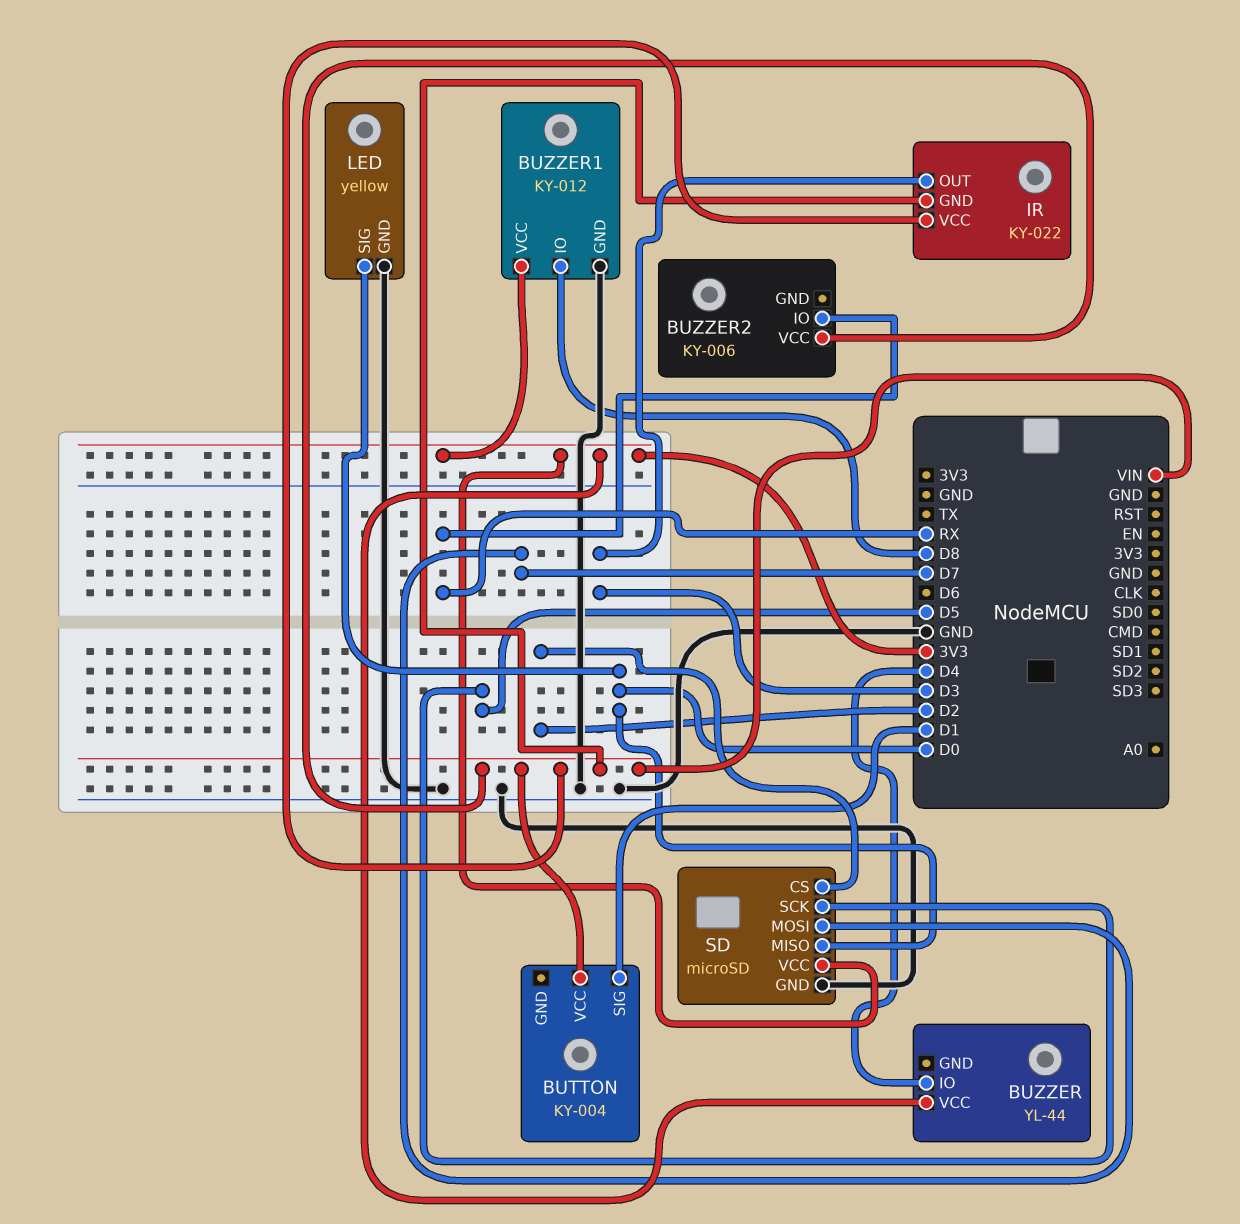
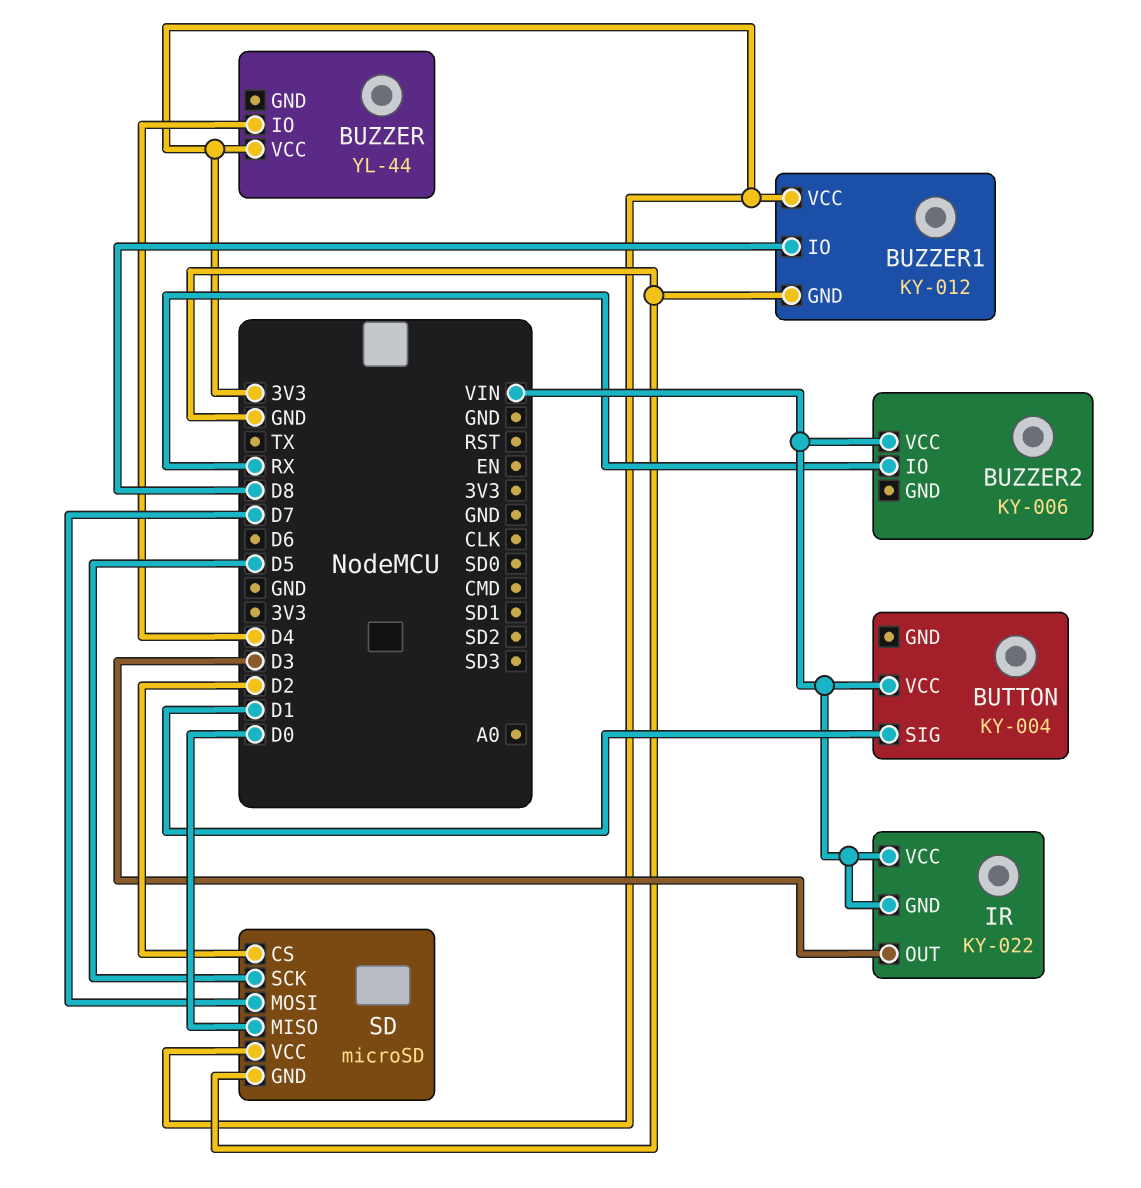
LED: yellow -> none
LED pin GND: GND -> none
LED pin SIG: D0 -> none

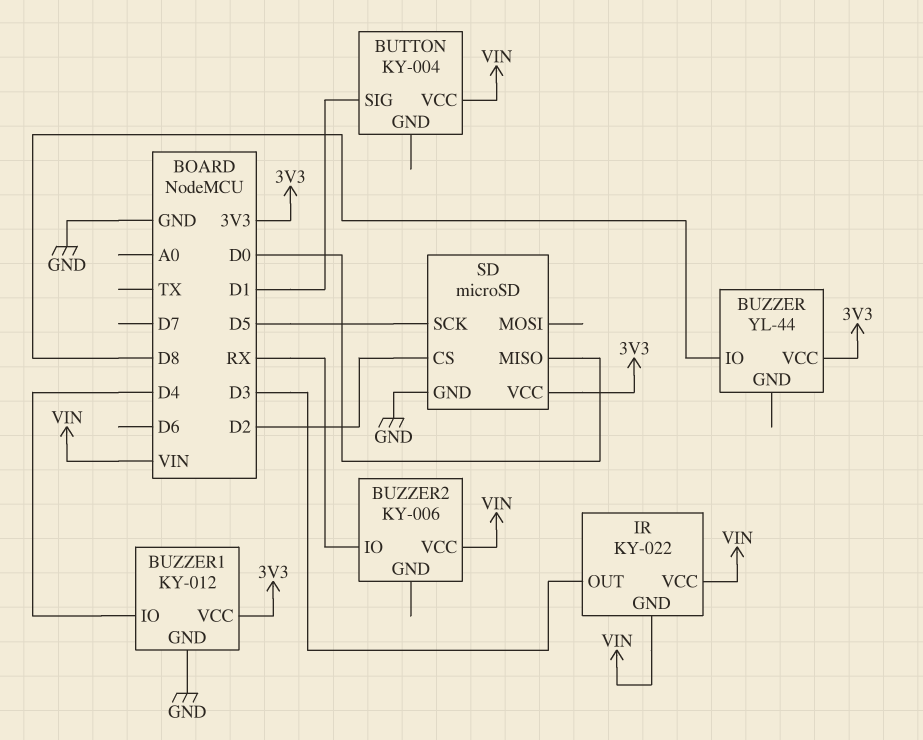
BUZZER pin IO: D4 -> D8
BUZZER1 pin IO: D8 -> D4
SD pin MOSI: D7 -> none

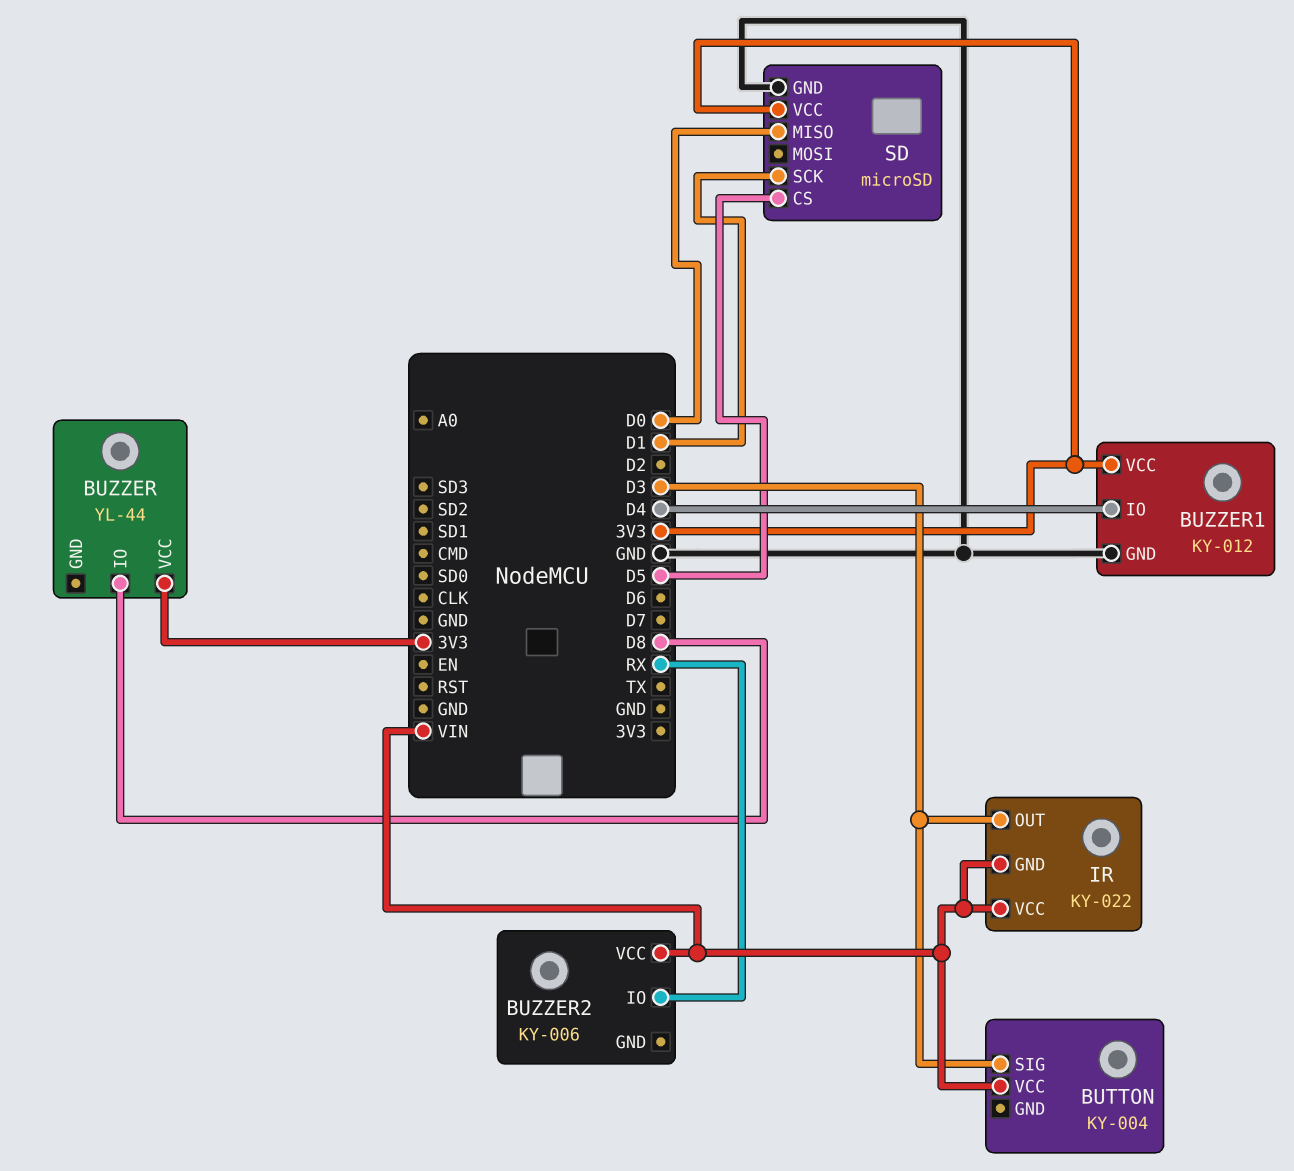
BUTTON pin SIG: D1 -> D3
SD pin CS: D2 -> D5
SD pin SCK: D5 -> D1

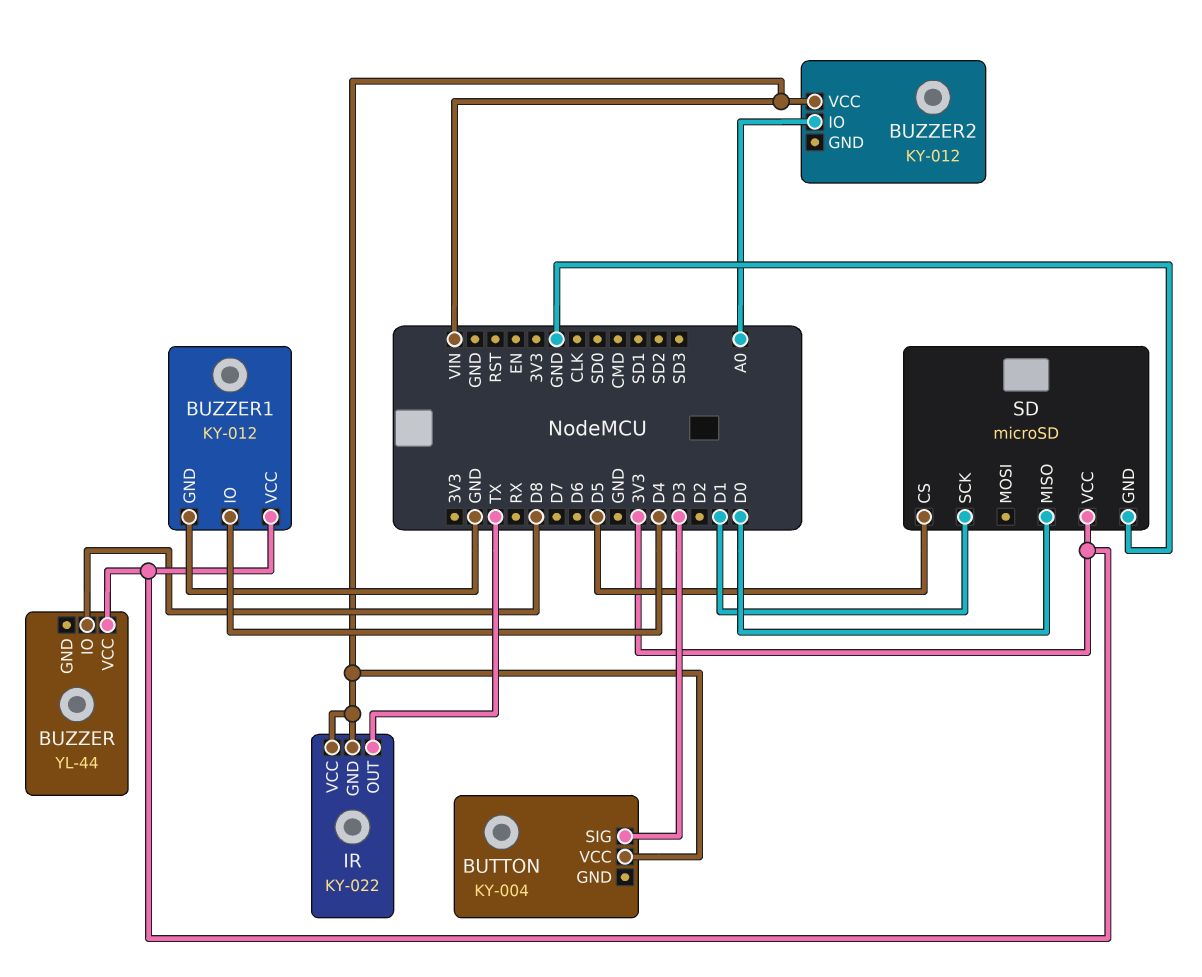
BUZZER2: KY-006 -> KY-012
BUZZER2 pin IO: RX -> A0
IR pin OUT: D3 -> TX

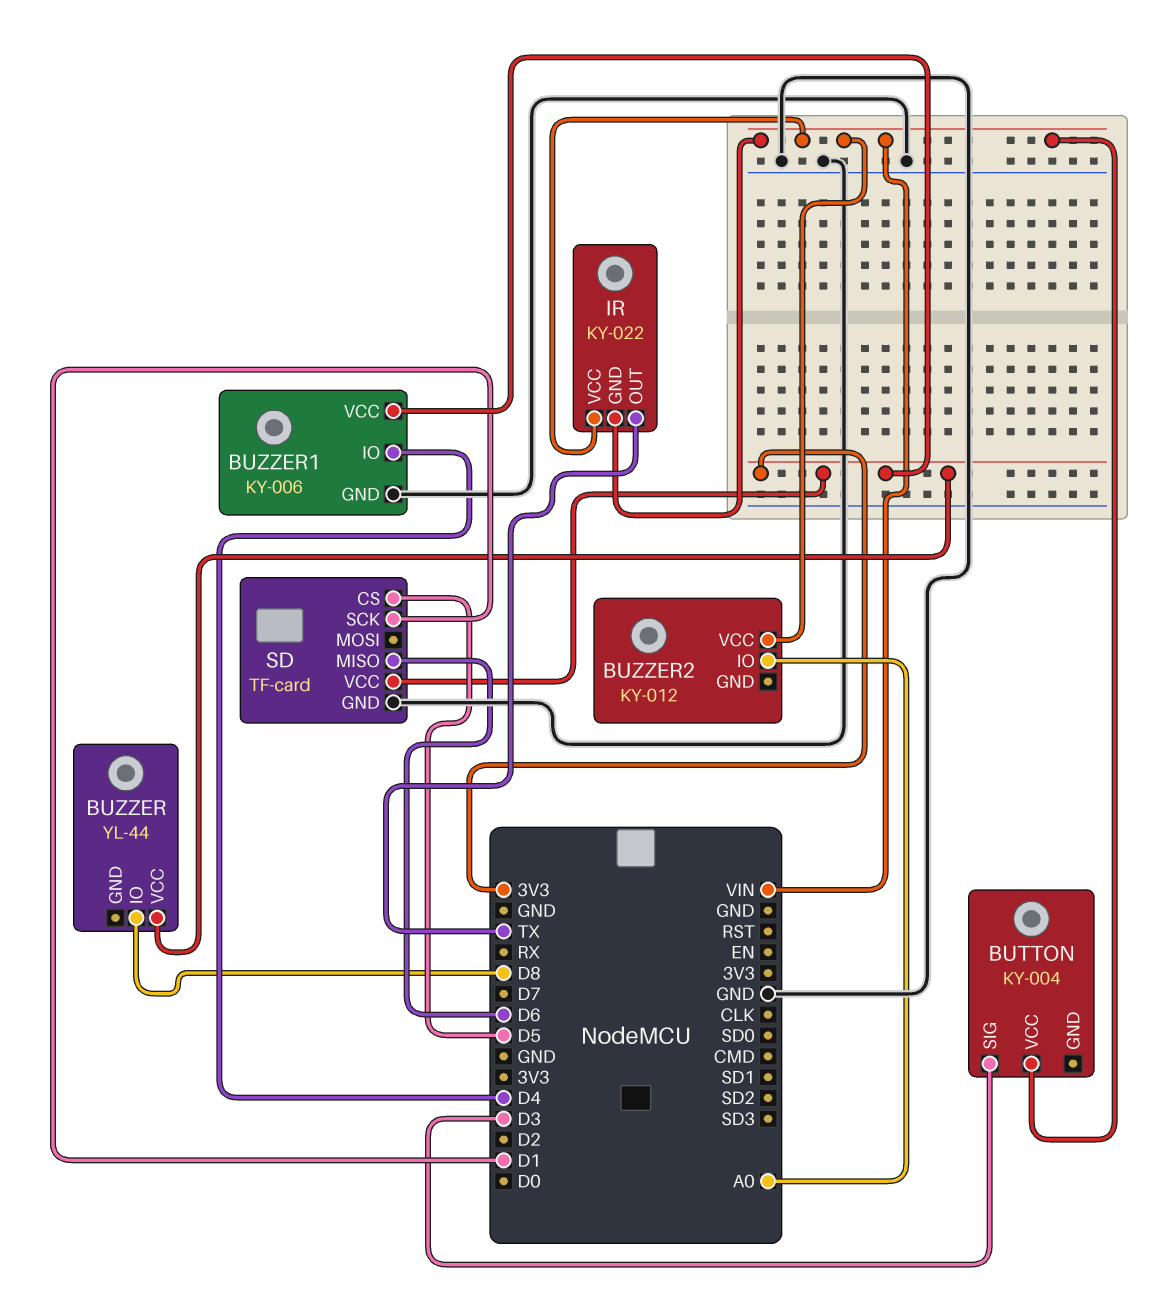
BUZZER1: KY-012 -> KY-006
SD: microSD -> TF-card
SD pin MISO: D0 -> D6

